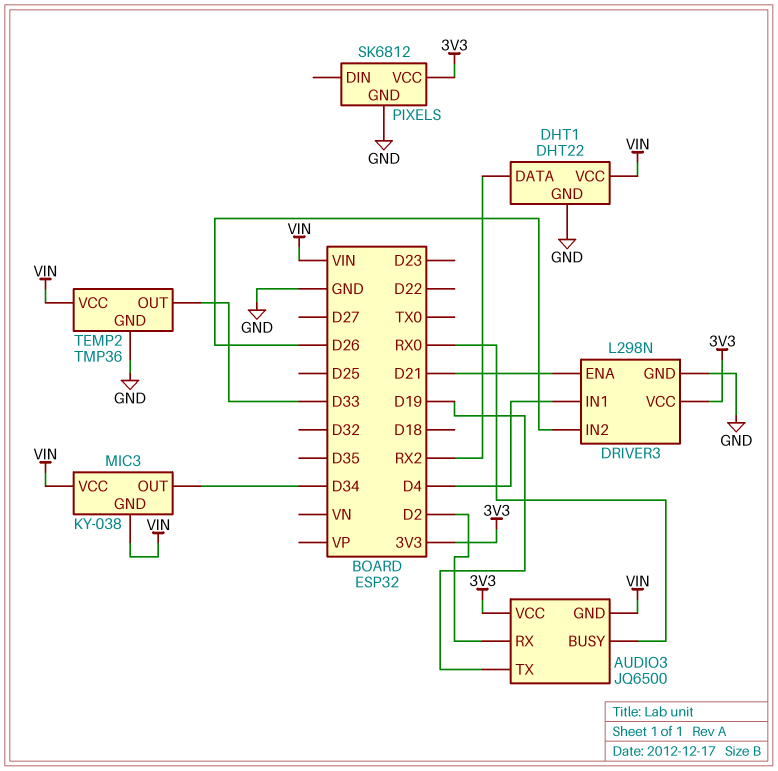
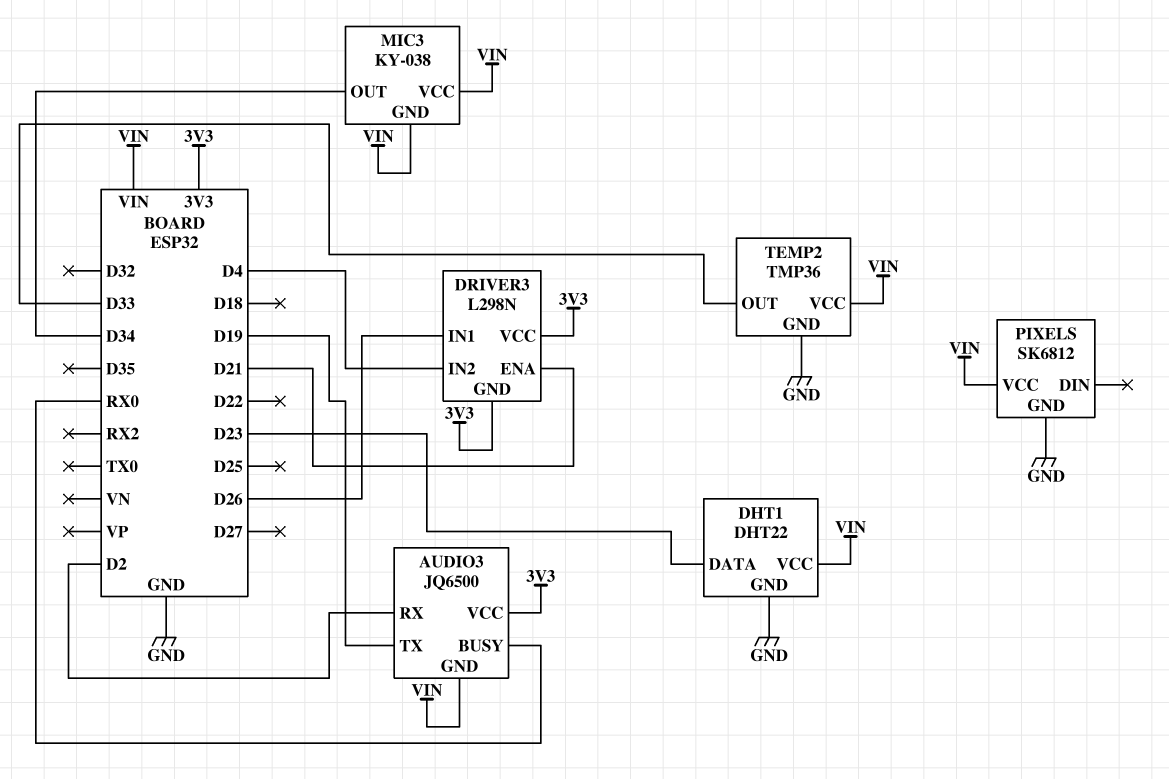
DHT1 pin DATA: RX2 -> D23
DRIVER3 pin GND: GND -> 3V3
DRIVER3 pin IN1: D4 -> D26
DRIVER3 pin IN2: D26 -> D4
PIXELS pin VCC: 3V3 -> VIN

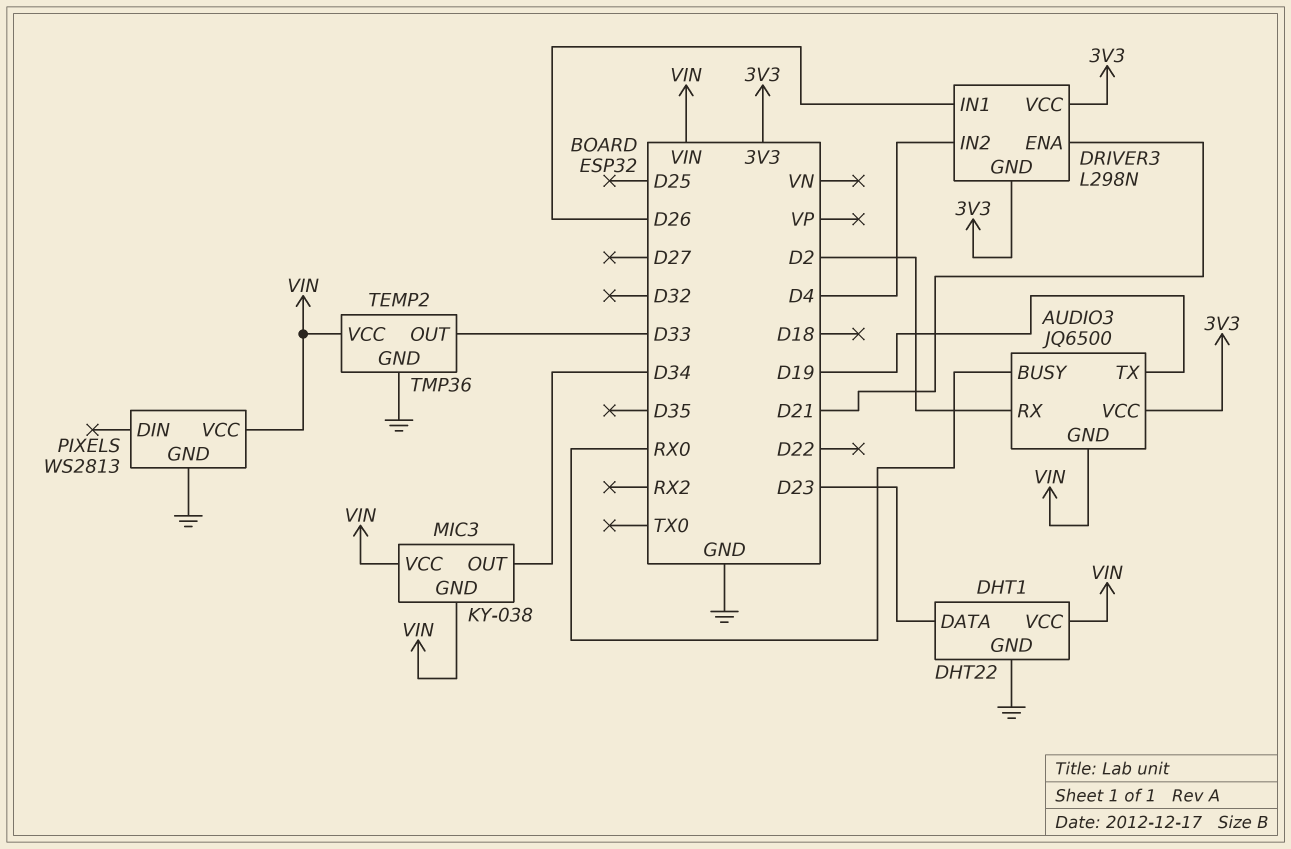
PIXELS: SK6812 -> WS2813

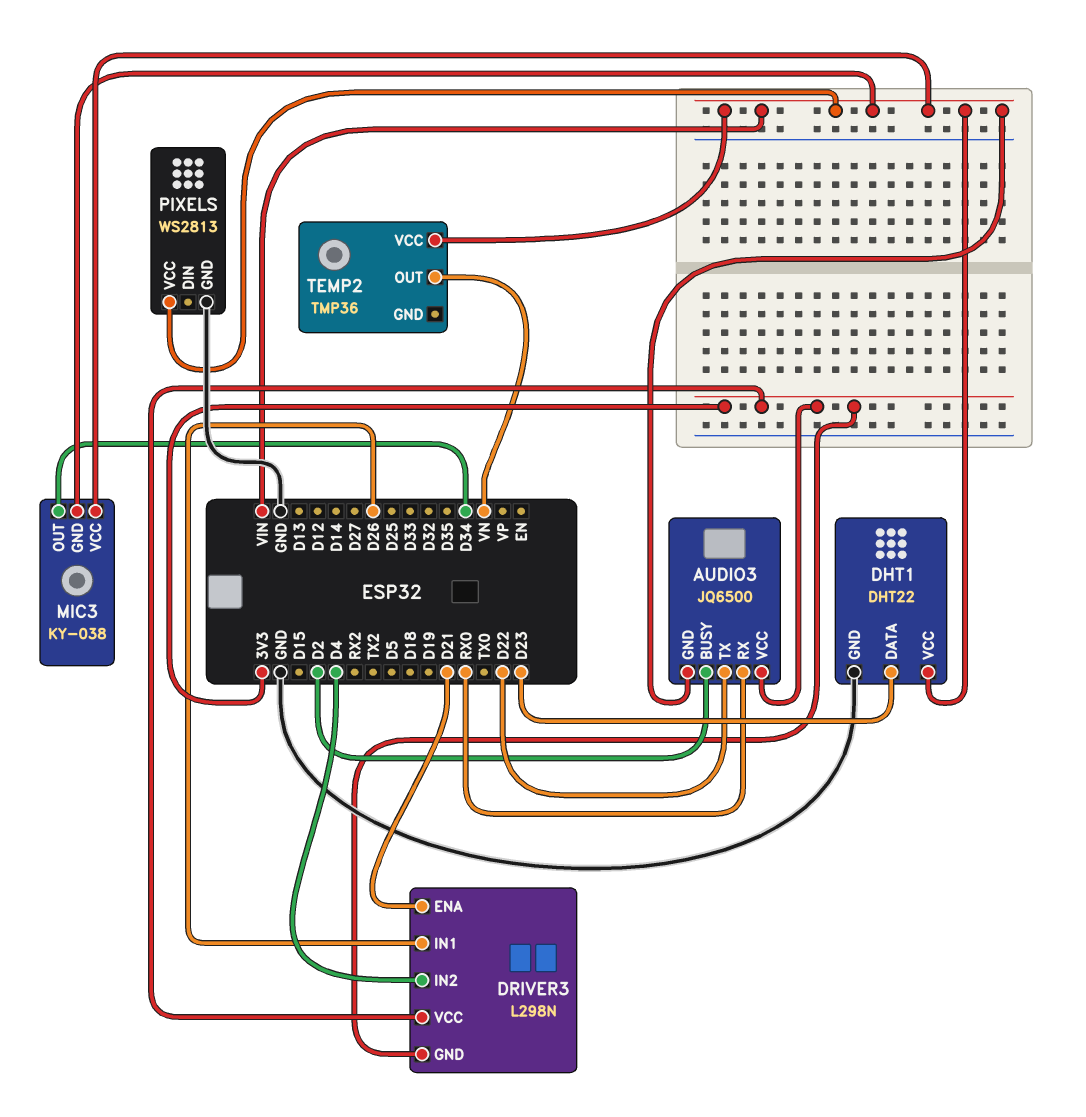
AUDIO3 pin BUSY: RX0 -> D2
AUDIO3 pin RX: D2 -> RX0
AUDIO3 pin TX: D19 -> D22
TEMP2 pin GND: GND -> none
TEMP2 pin OUT: D33 -> VN

